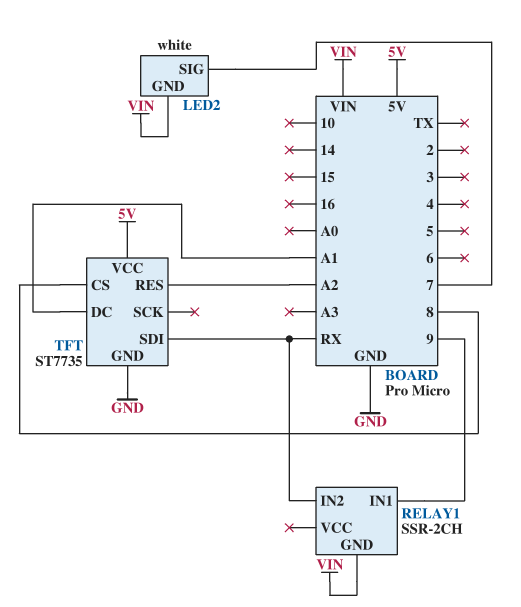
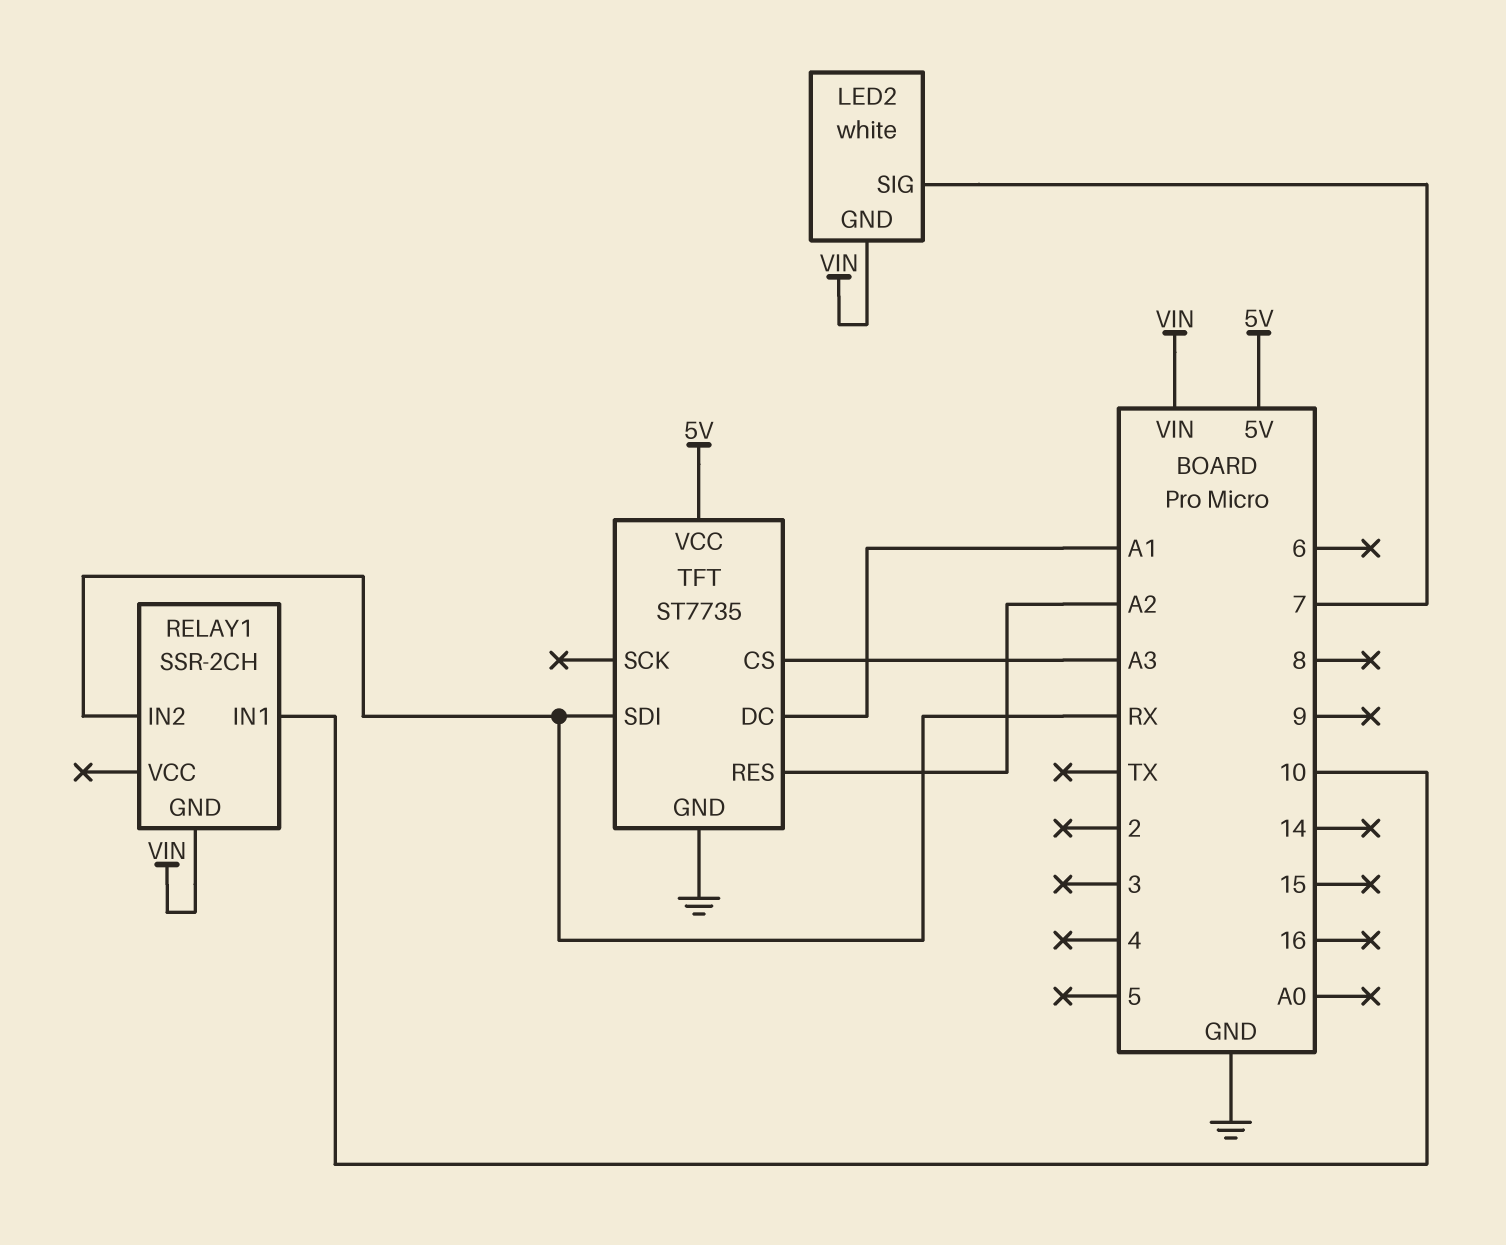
RELAY1 pin IN1: 9 -> 10
TFT pin CS: 8 -> A3

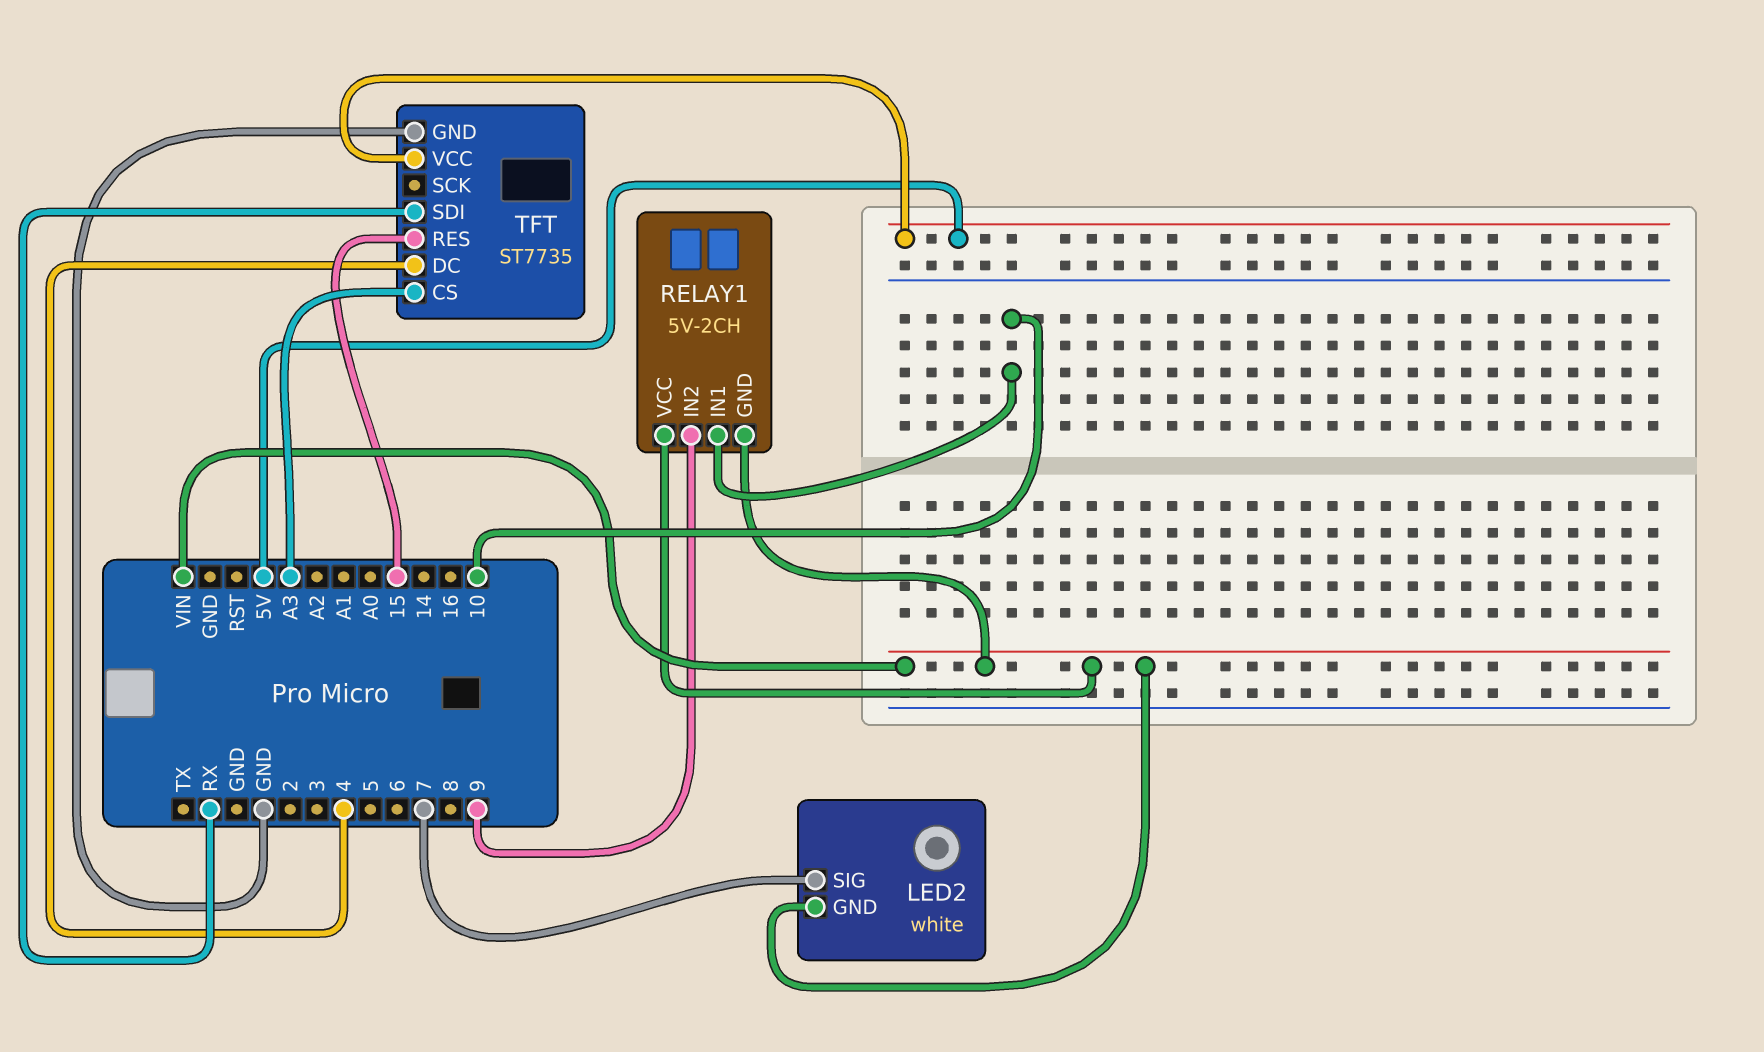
RELAY1: SSR-2CH -> 5V-2CH
RELAY1 pin IN2: RX -> 9
RELAY1 pin VCC: none -> VIN
TFT pin DC: A1 -> 4
TFT pin RES: A2 -> 15

